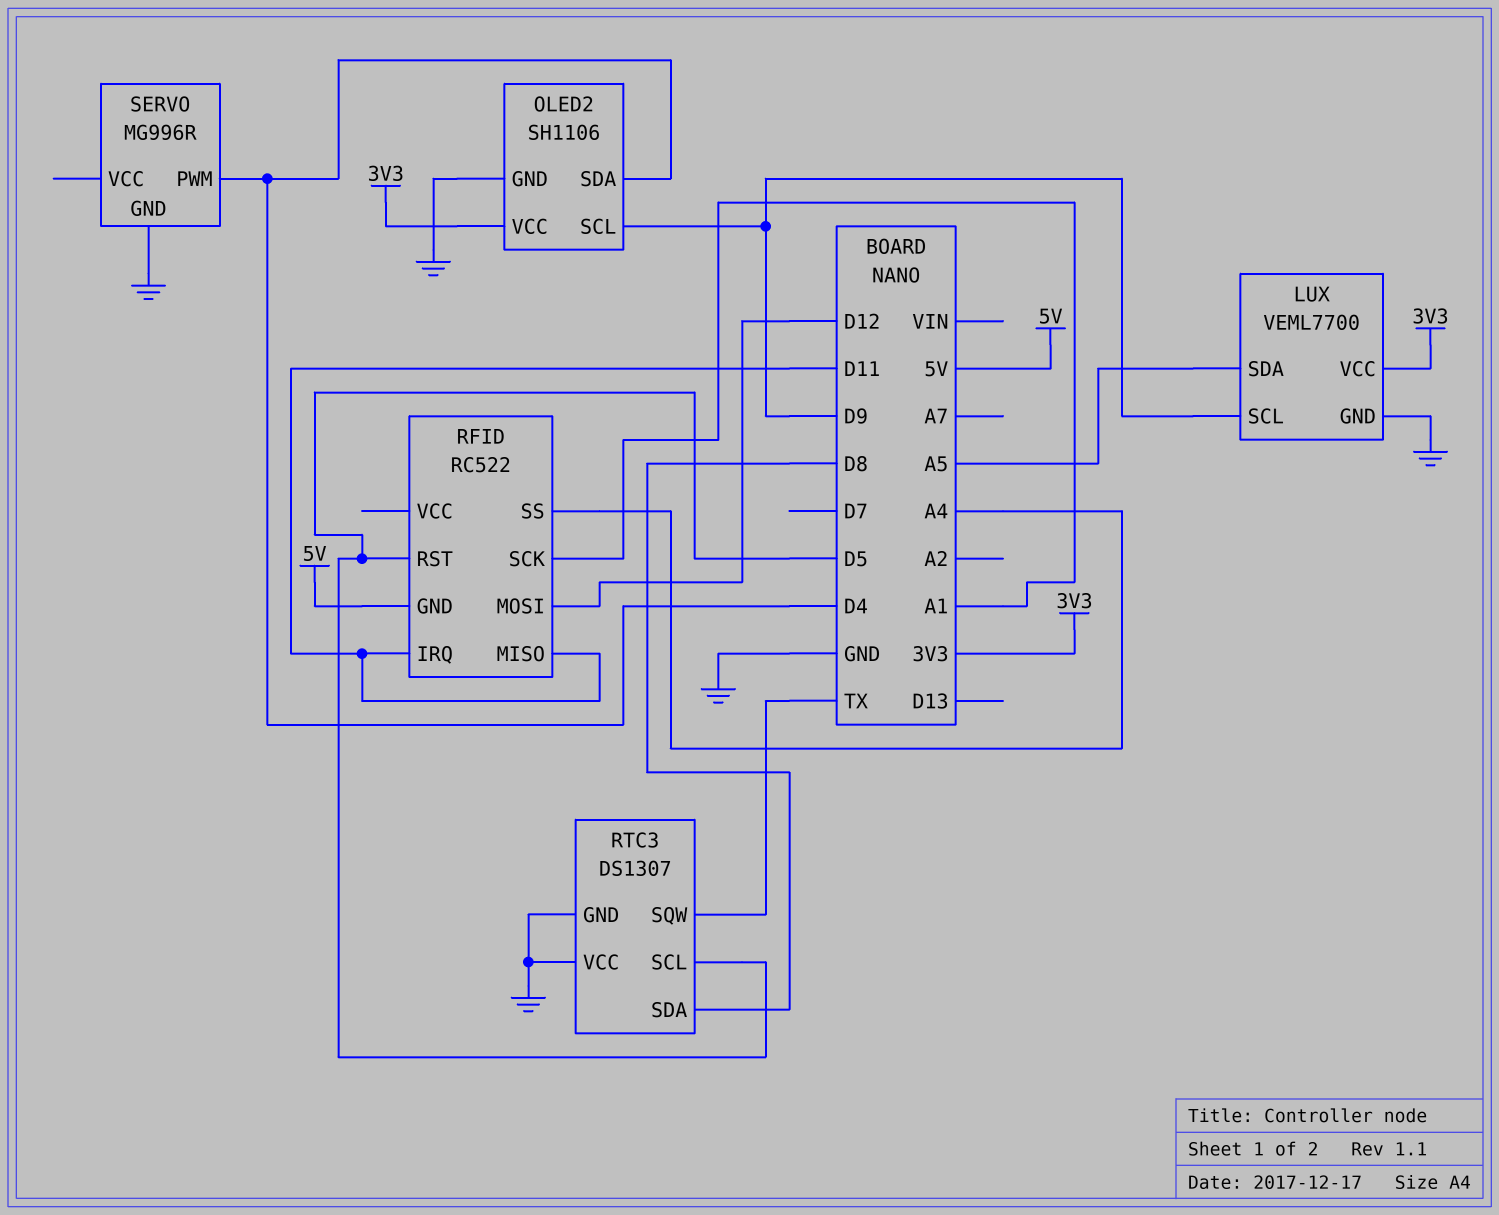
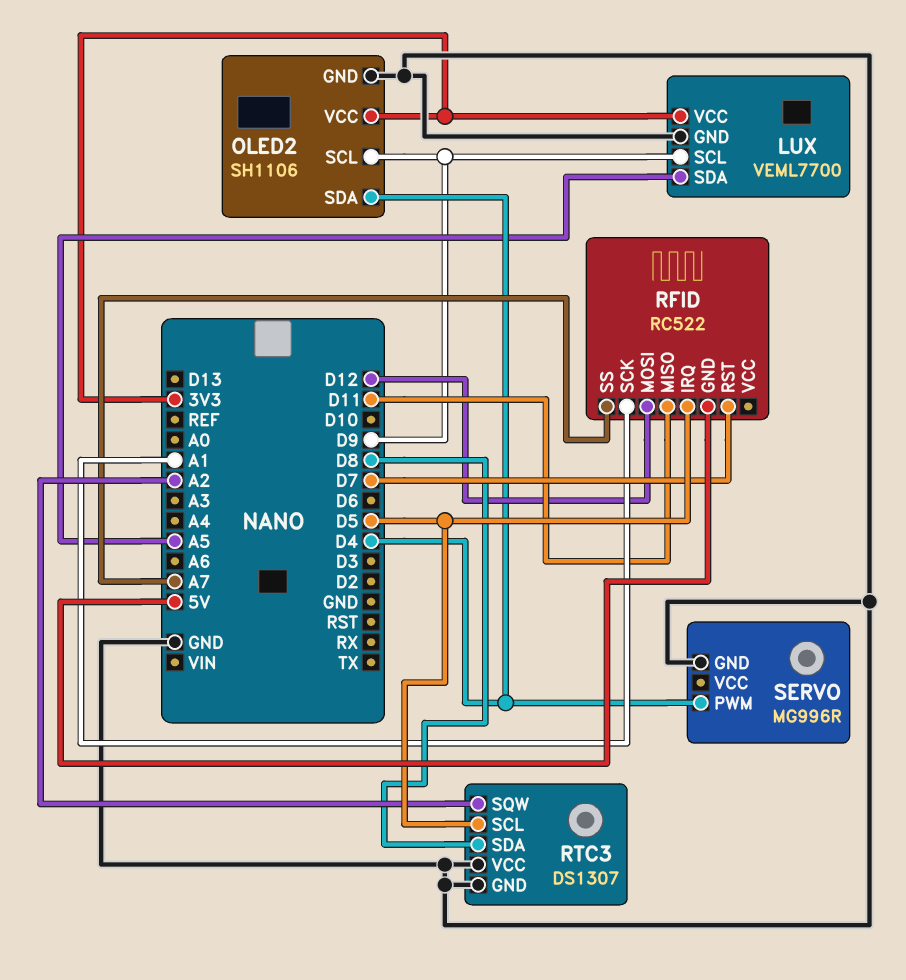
RFID pin IRQ: D11 -> D5
RFID pin RST: D5 -> D7
RFID pin SS: A4 -> A7
RTC3 pin SQW: TX -> A2

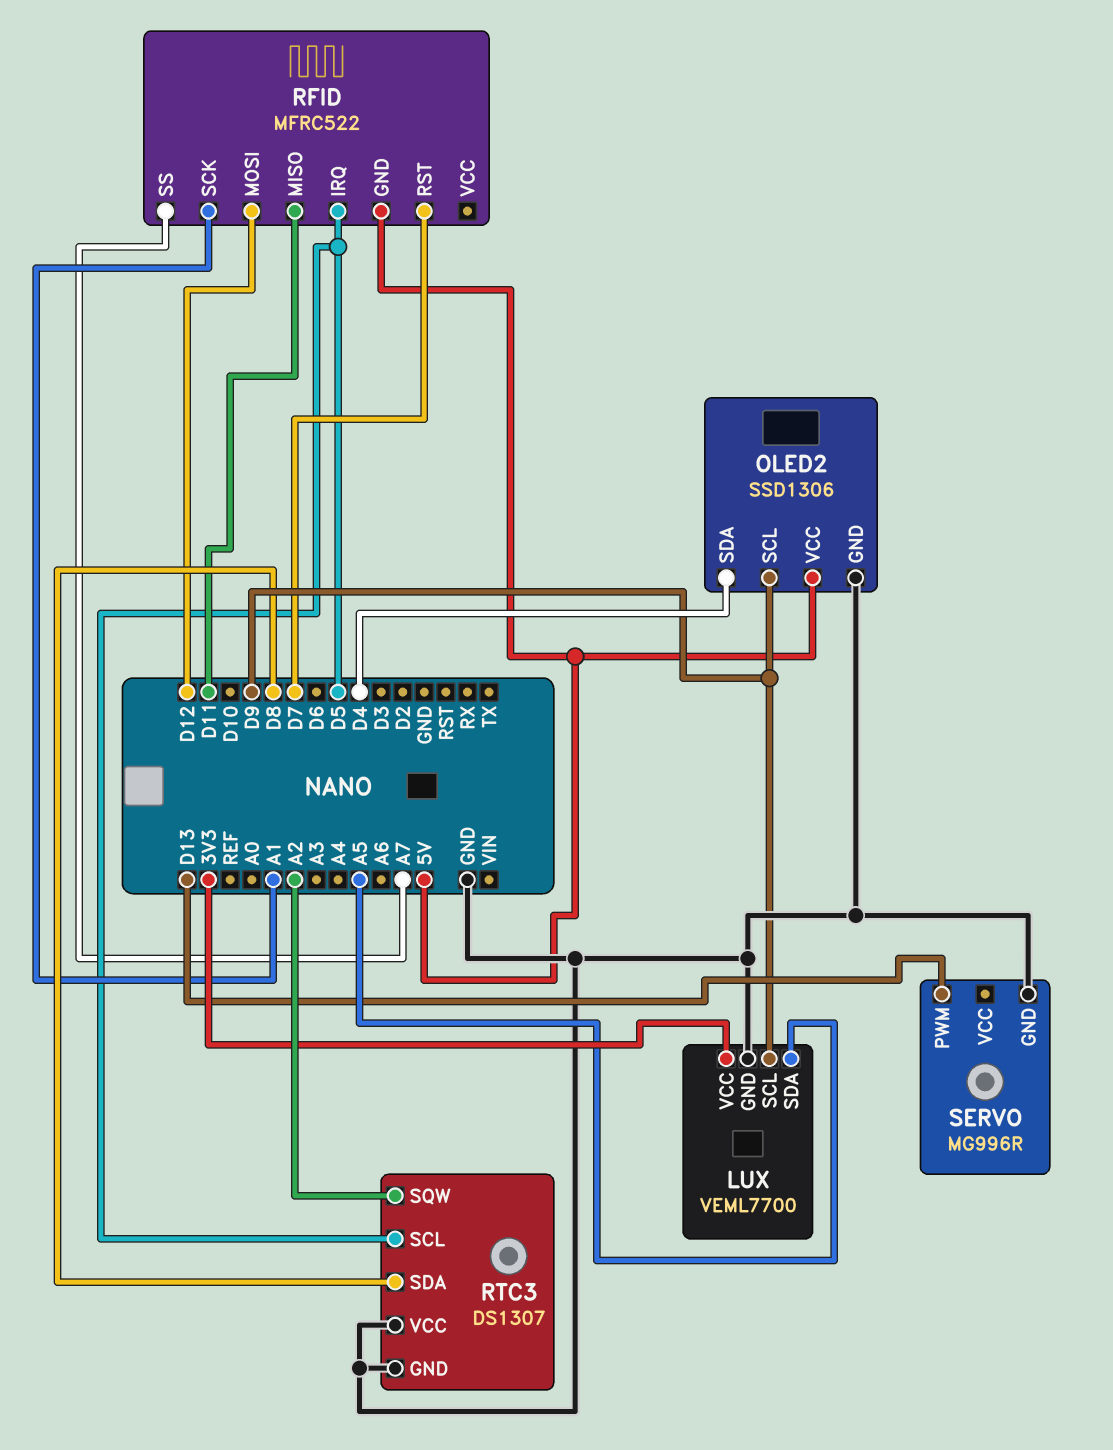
OLED2: SH1106 -> SSD1306
OLED2 pin VCC: 3V3 -> 5V
RFID: RC522 -> MFRC522
SERVO pin PWM: D4 -> D13

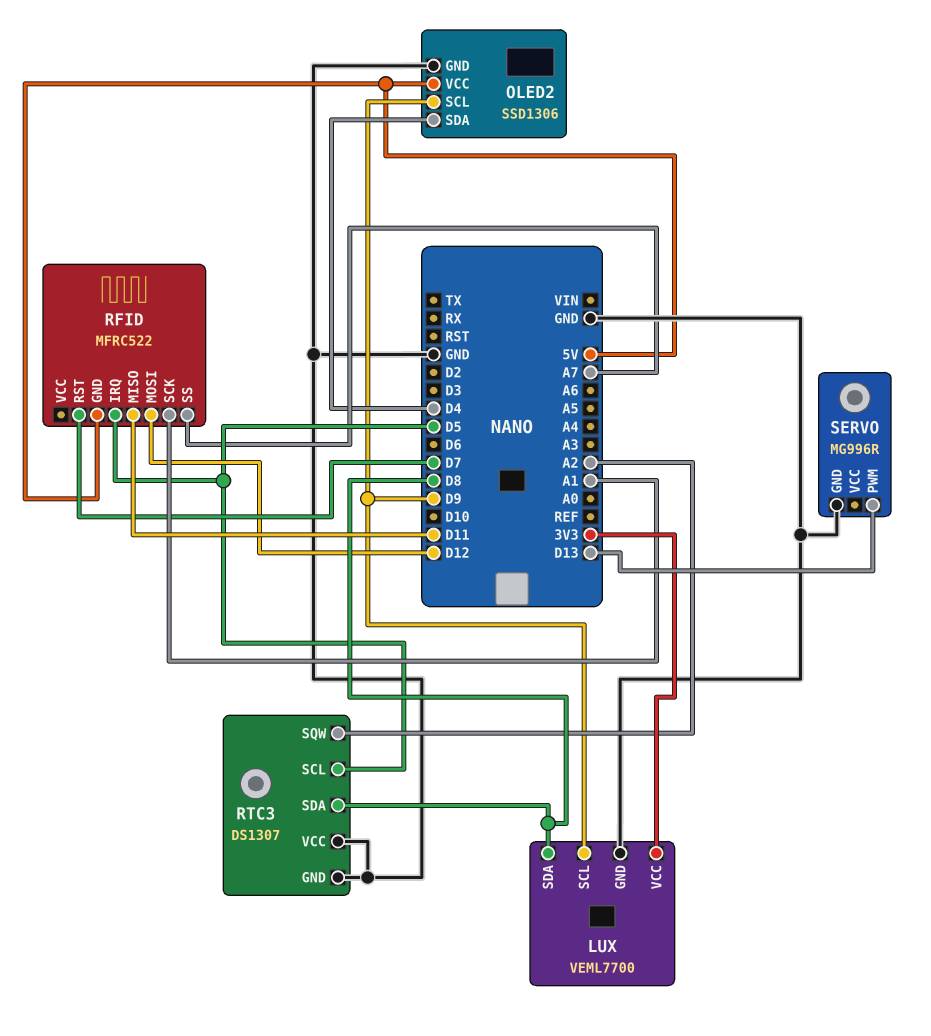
LUX pin SDA: A5 -> D8

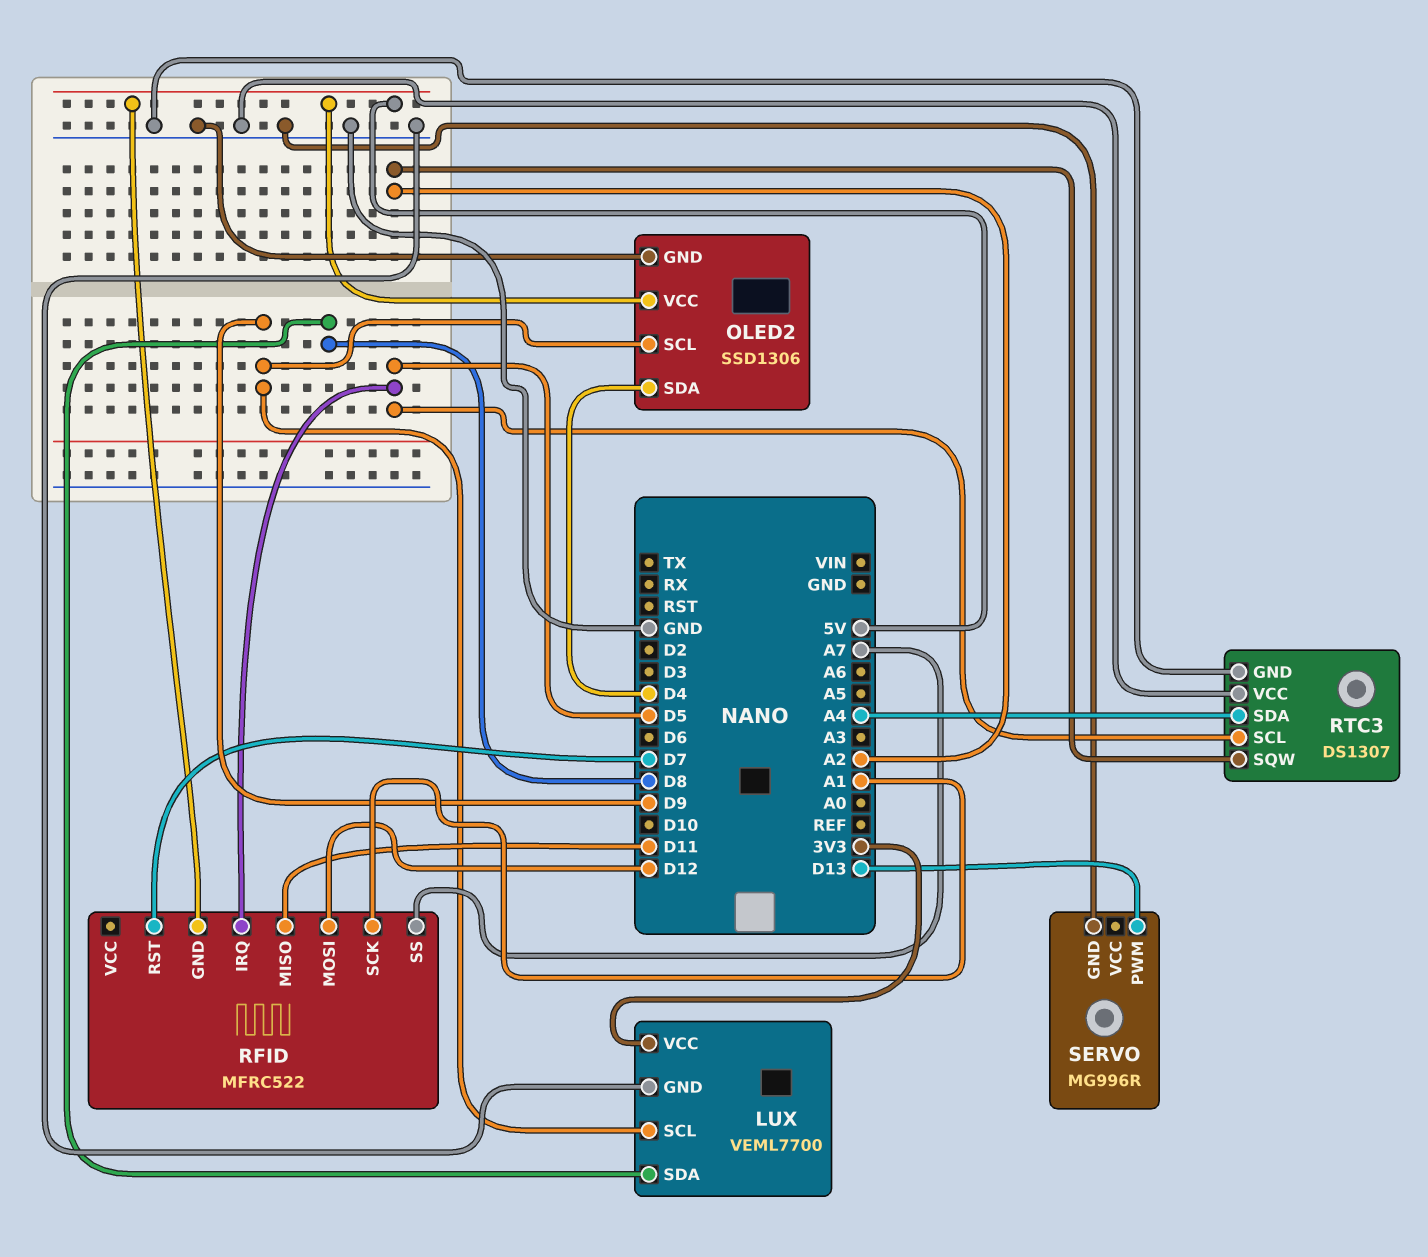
RTC3 pin SDA: D8 -> A4

